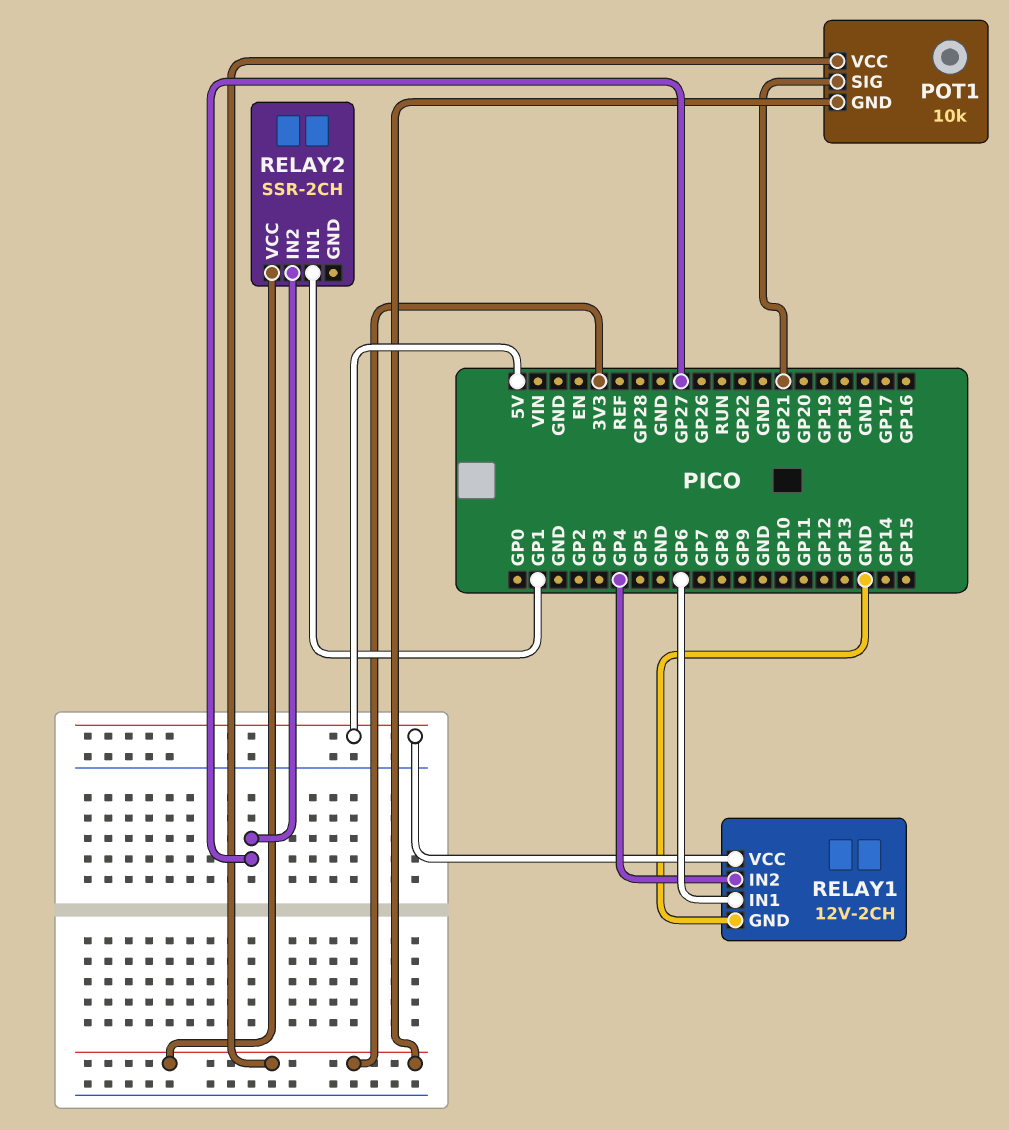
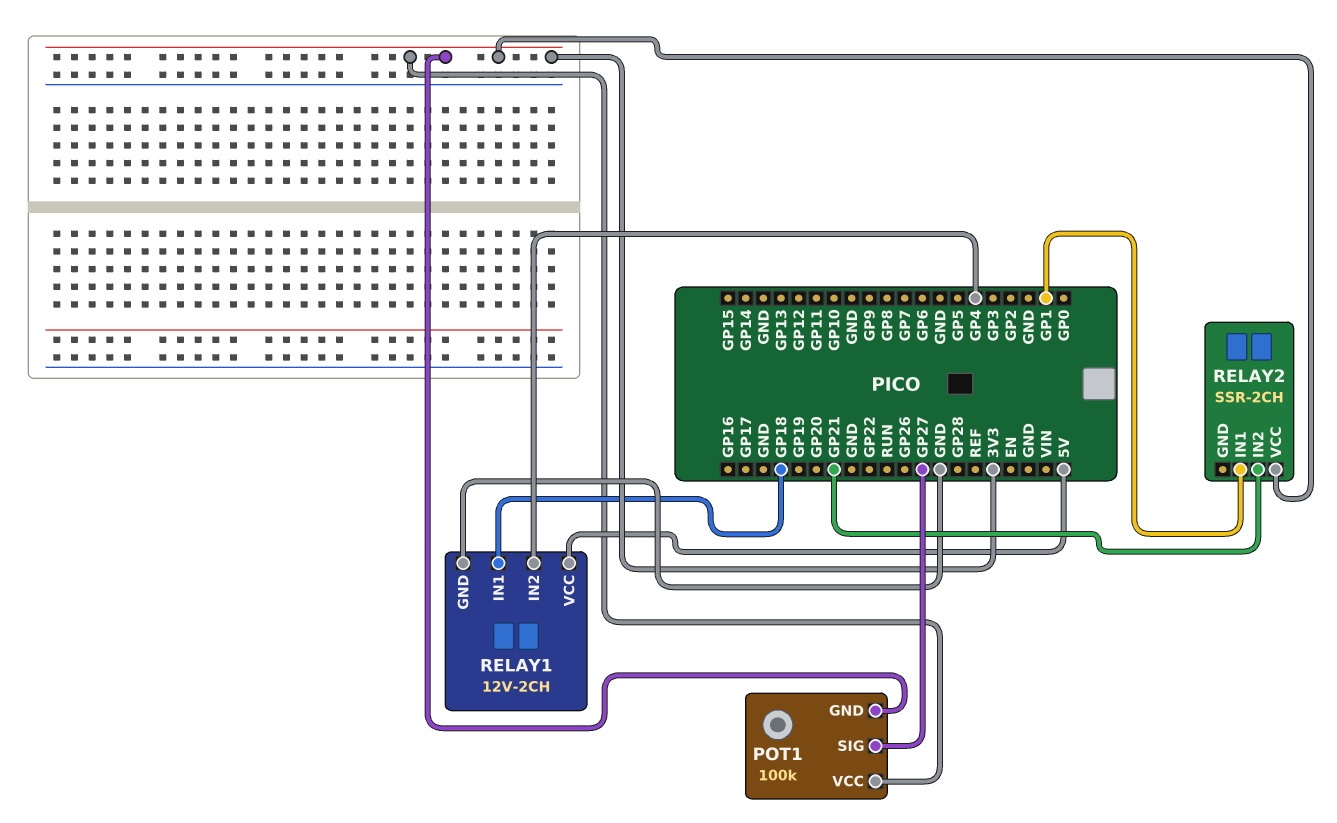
POT1: 10k -> 100k
POT1 pin SIG: GP21 -> GP27
RELAY1 pin IN1: GP6 -> GP18
RELAY2 pin IN2: GP27 -> GP21

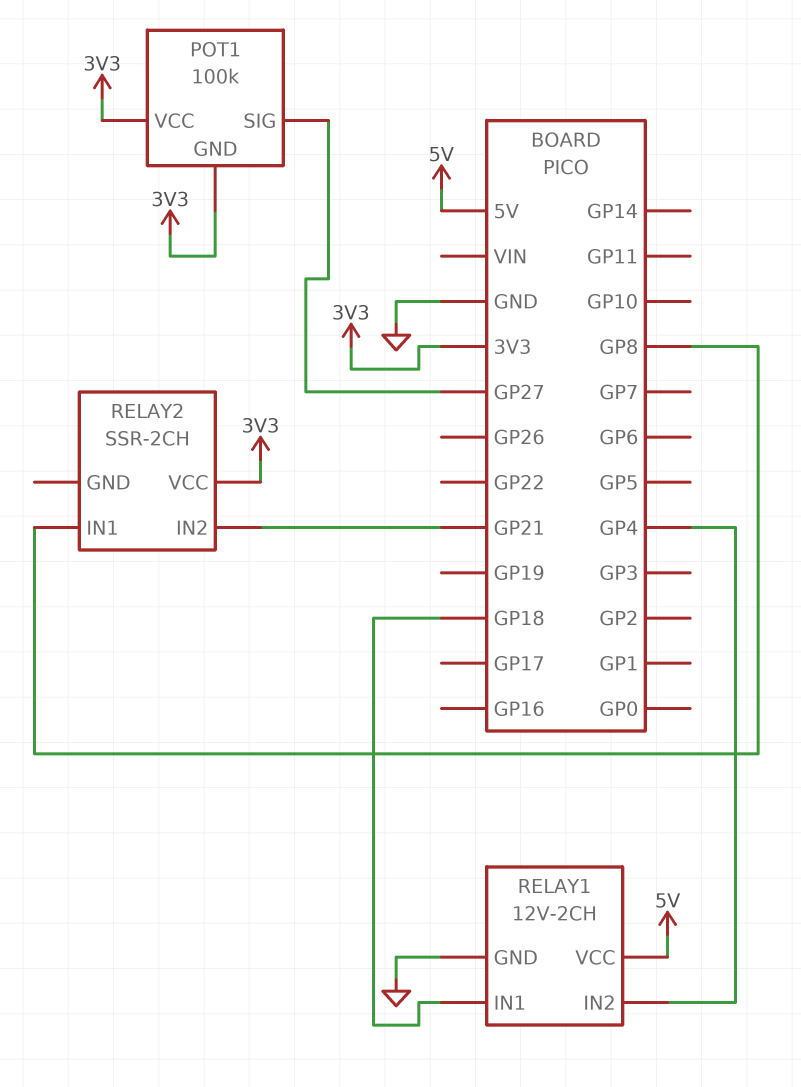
RELAY2 pin IN1: GP1 -> GP8

